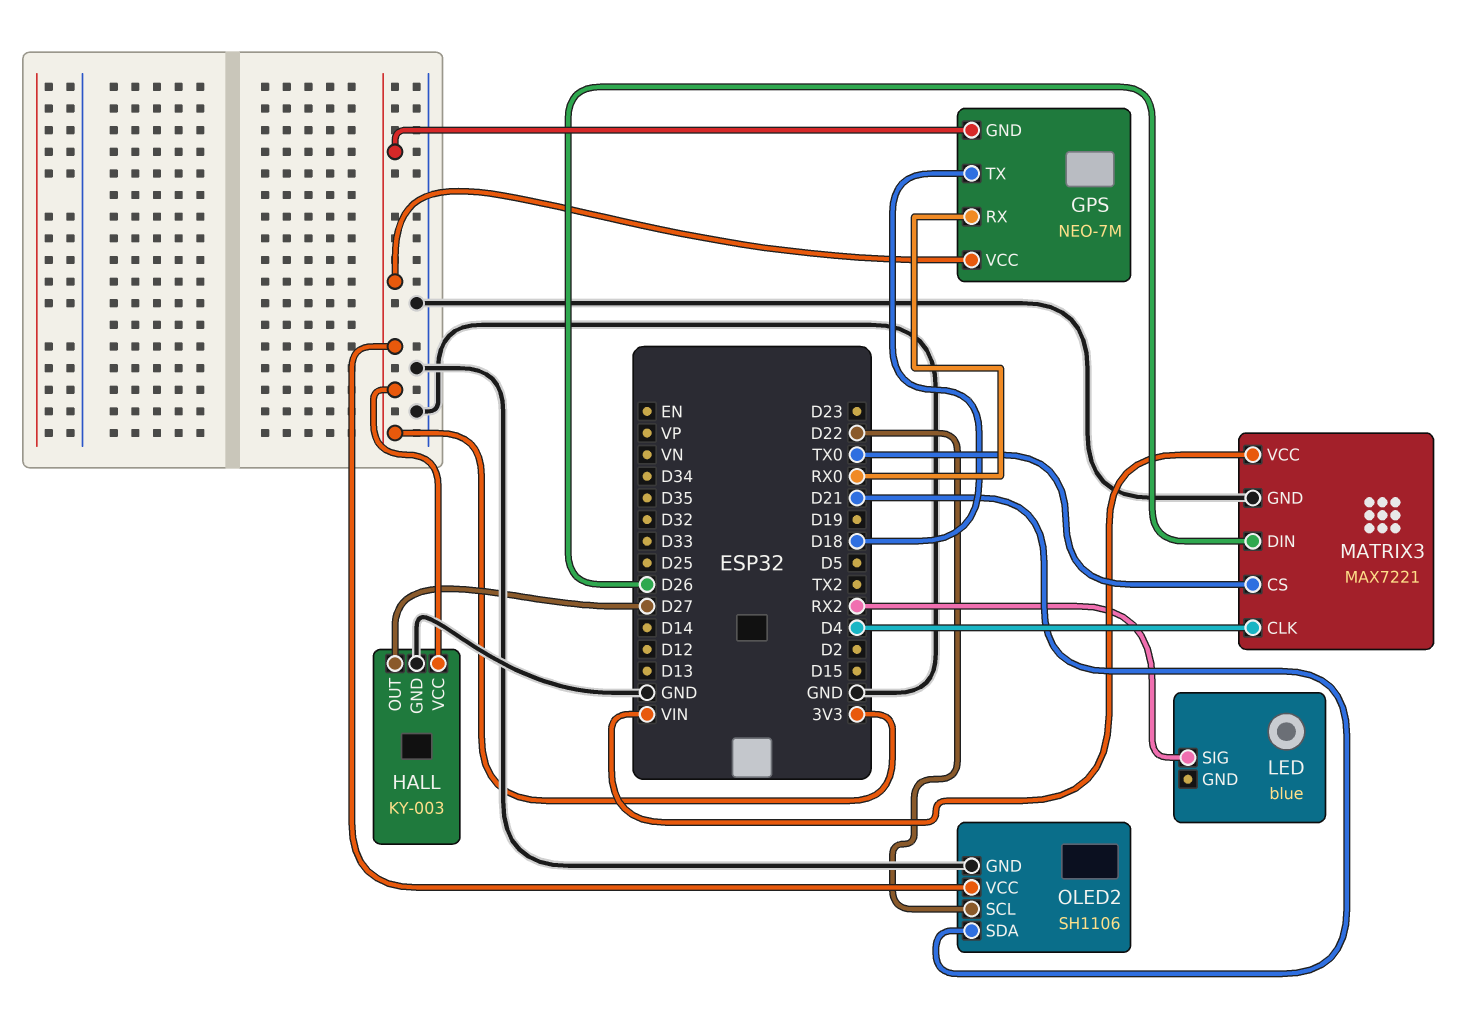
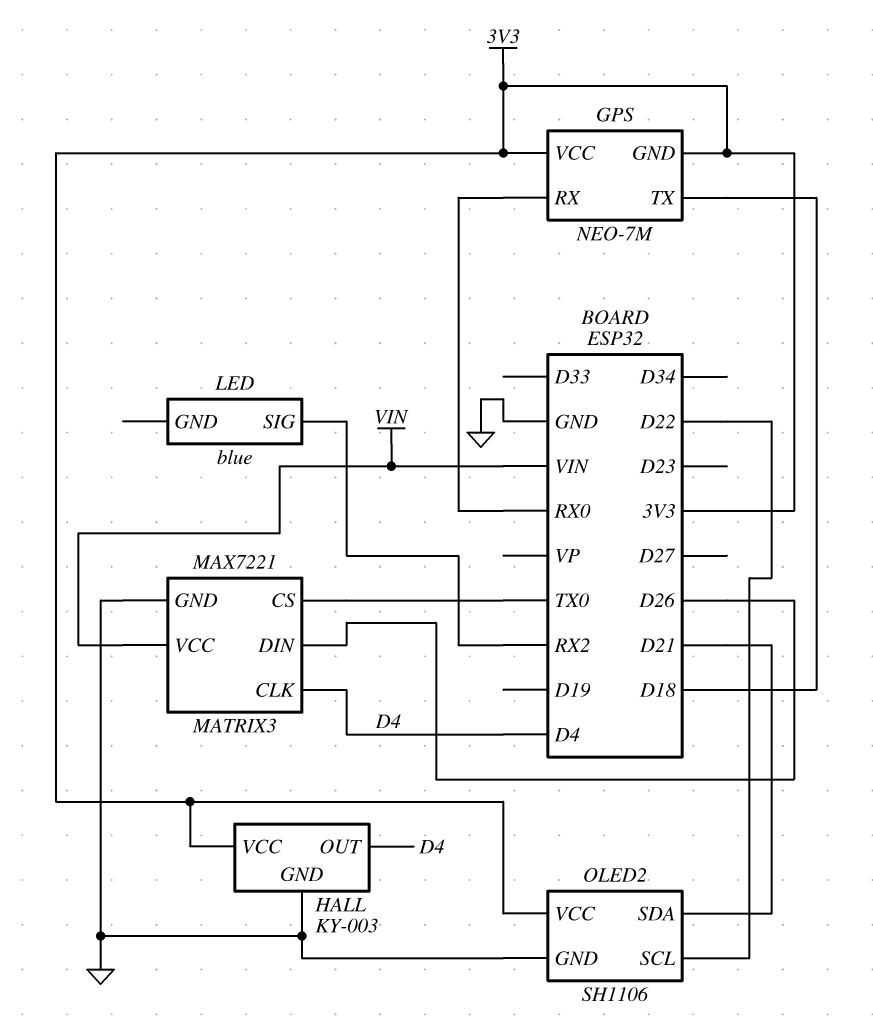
HALL pin OUT: D27 -> D4

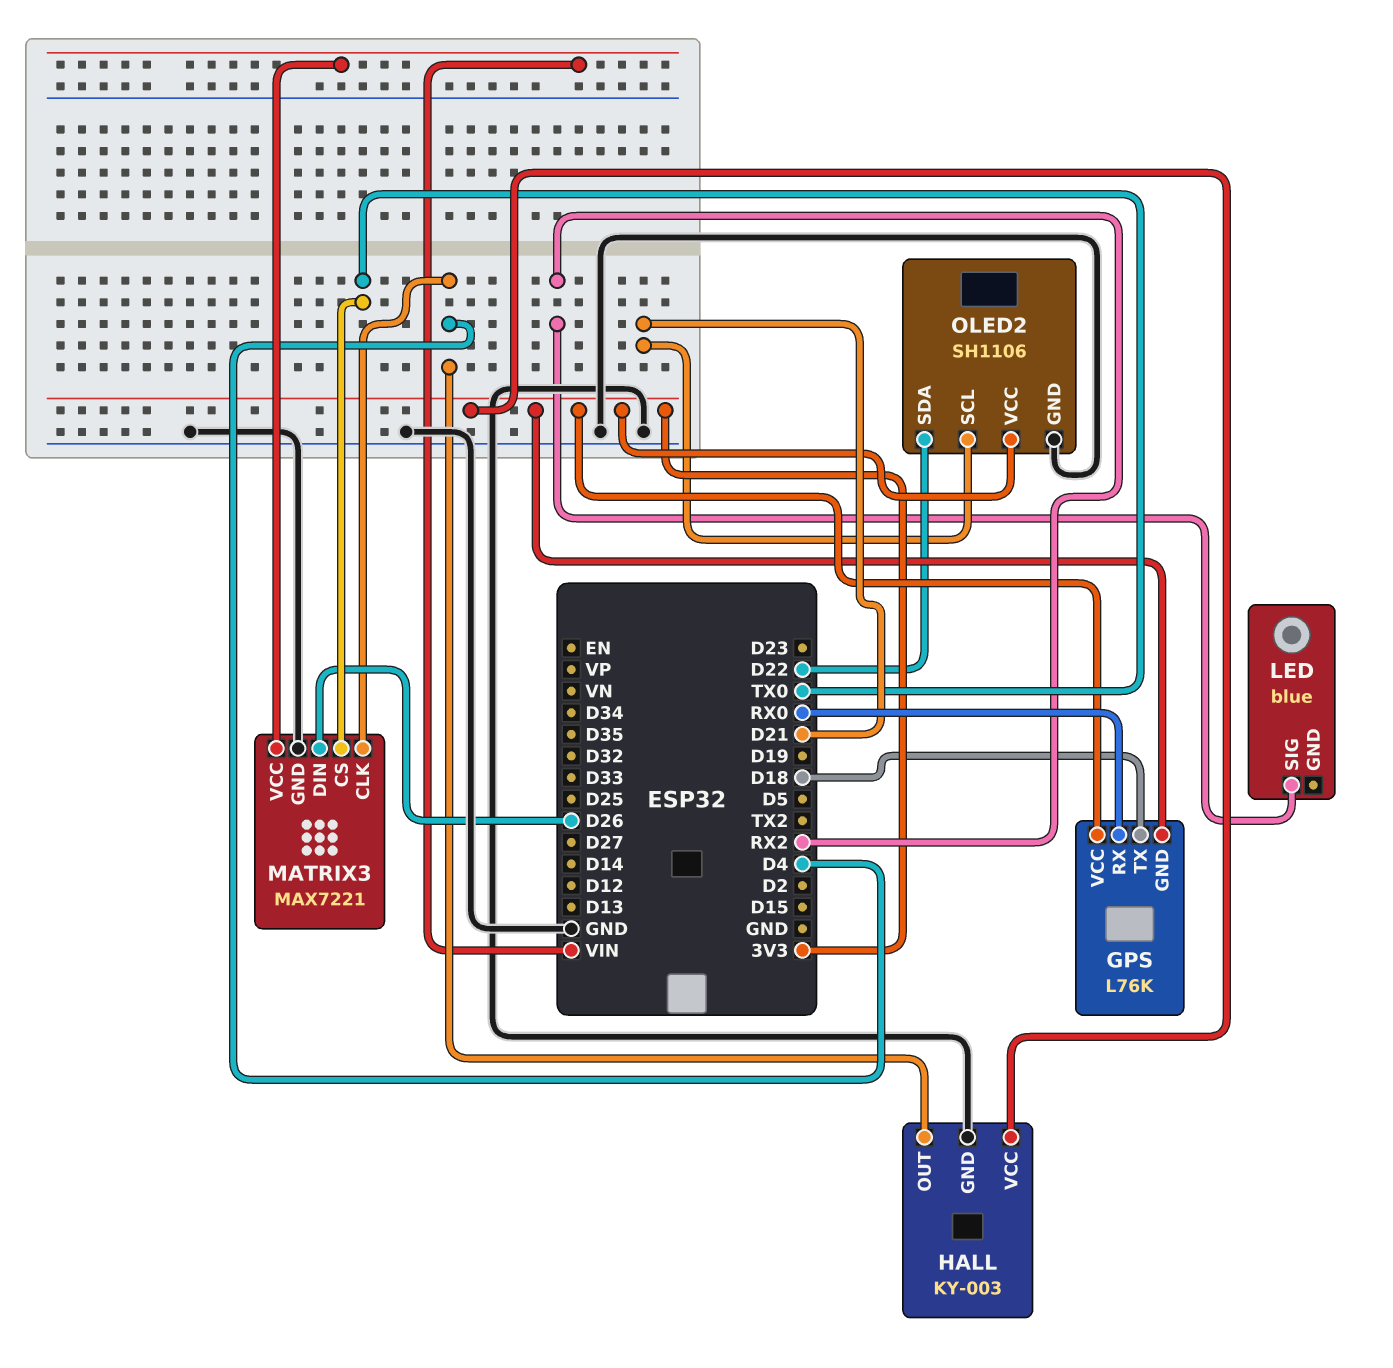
GPS: NEO-7M -> L76K
OLED2 pin SCL: D22 -> D21
OLED2 pin SDA: D21 -> D22

